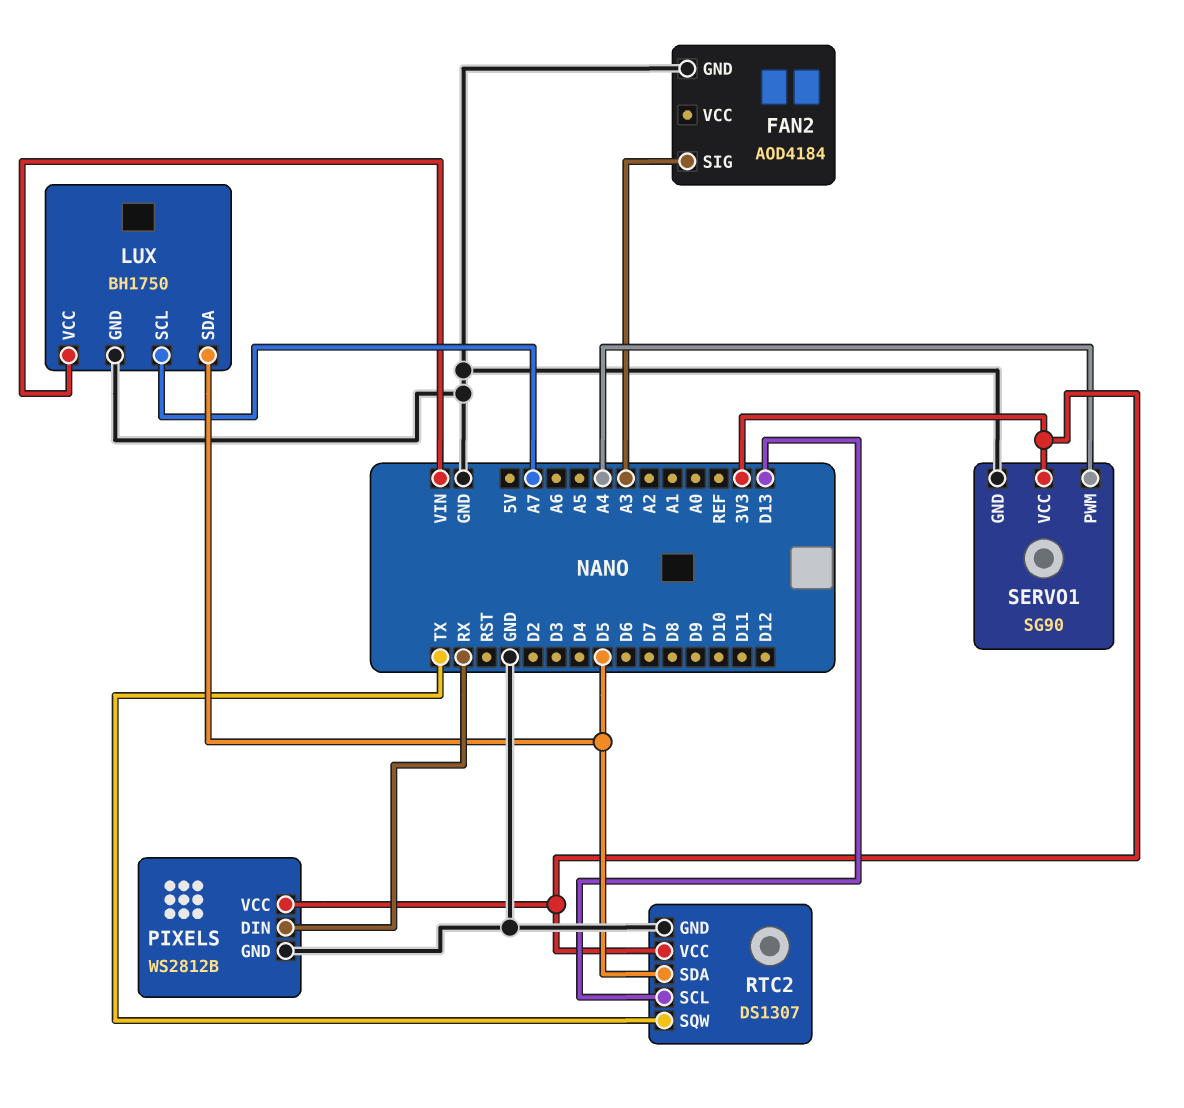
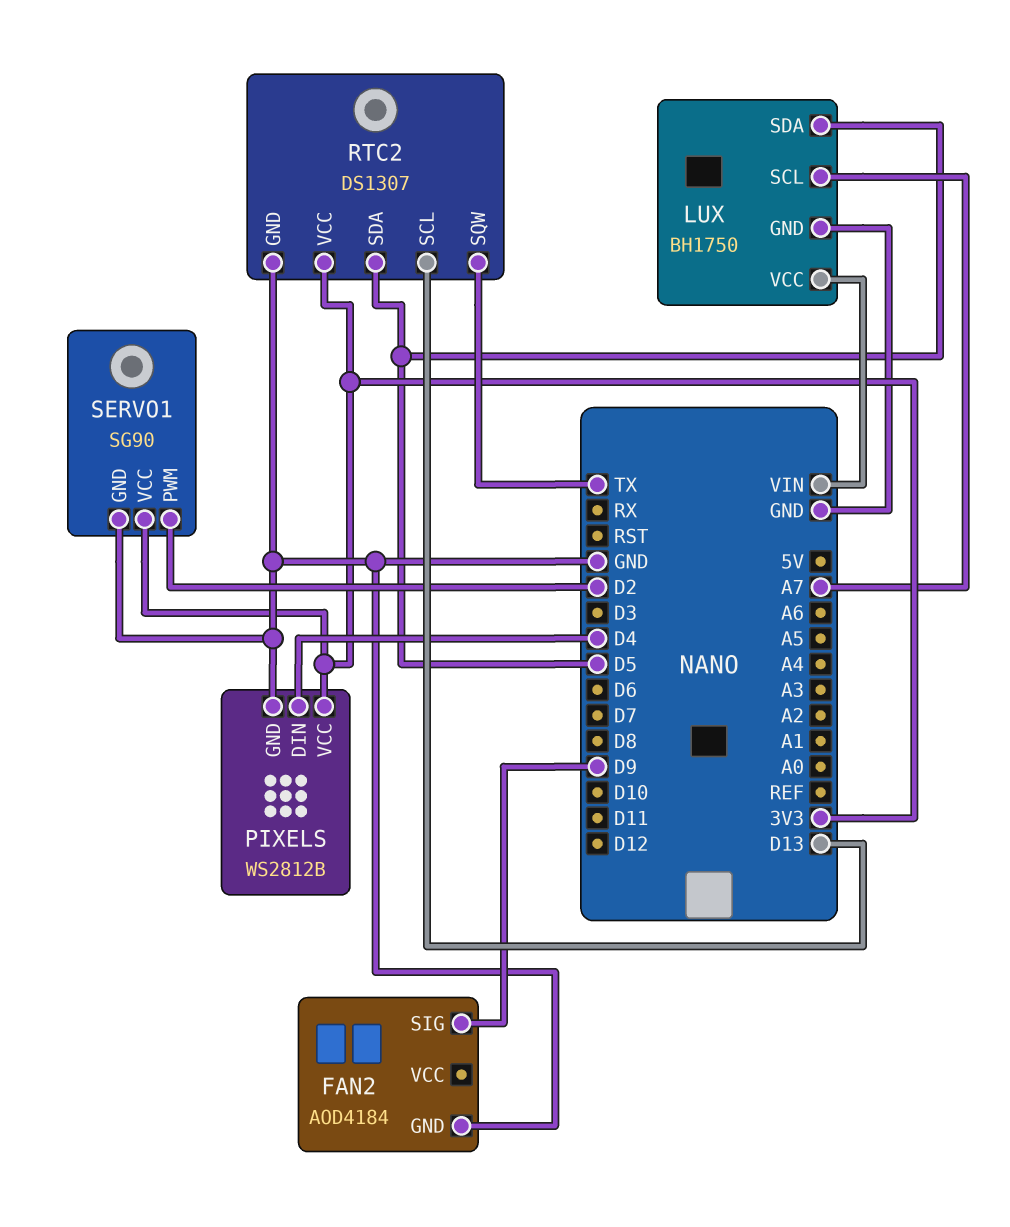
FAN2 pin SIG: A3 -> D9
PIXELS pin DIN: RX -> D4
SERVO1 pin PWM: A4 -> D2

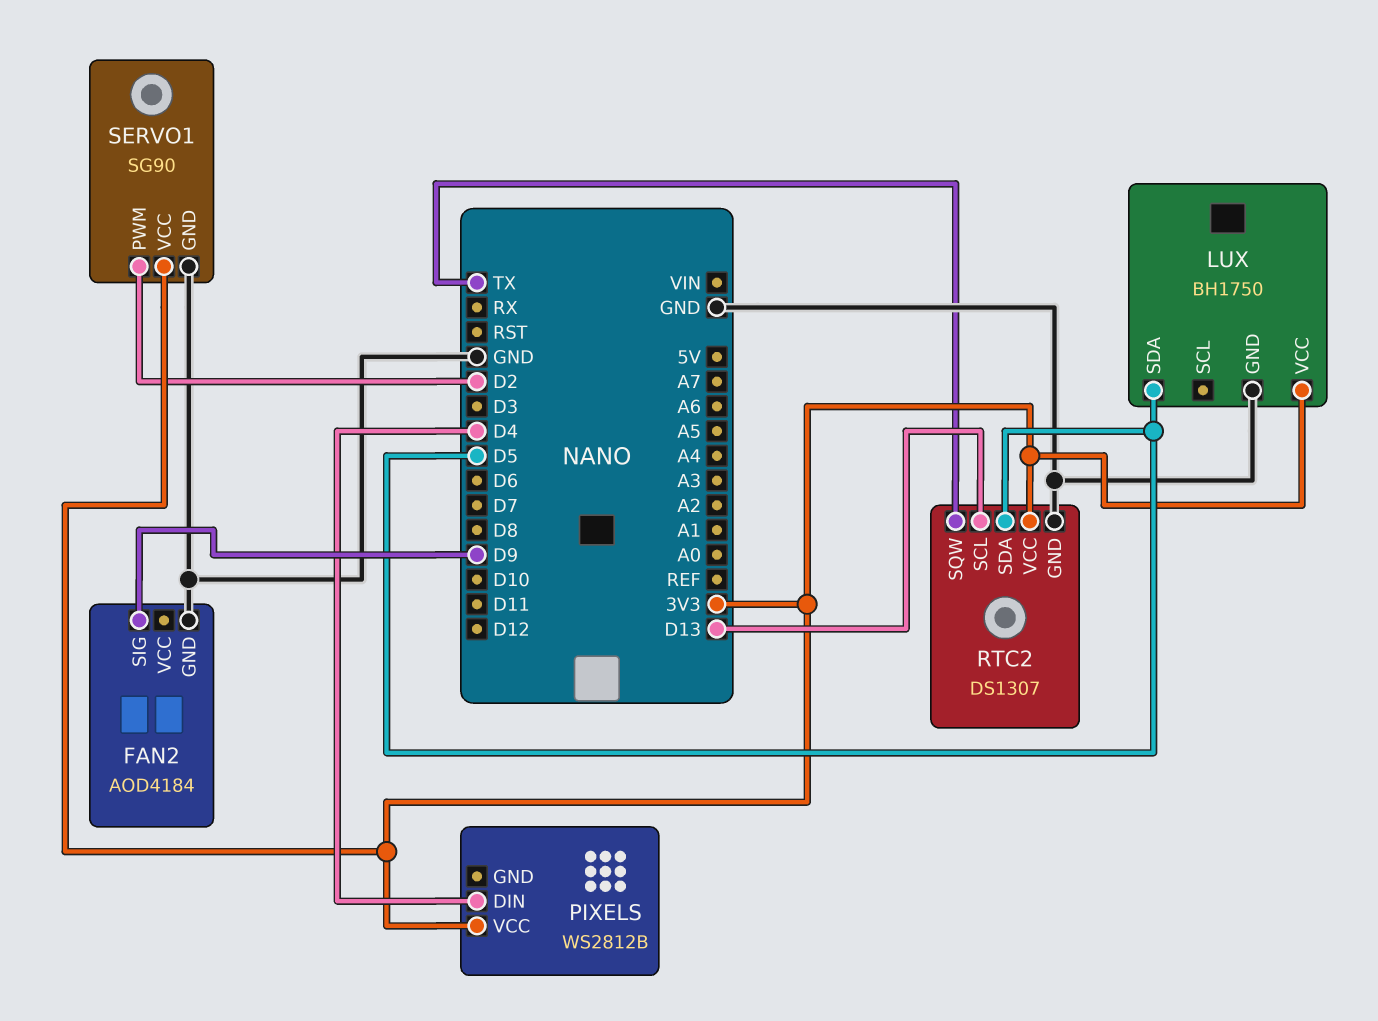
LUX pin SCL: A7 -> none
LUX pin VCC: VIN -> 3V3
PIXELS pin GND: GND -> none

